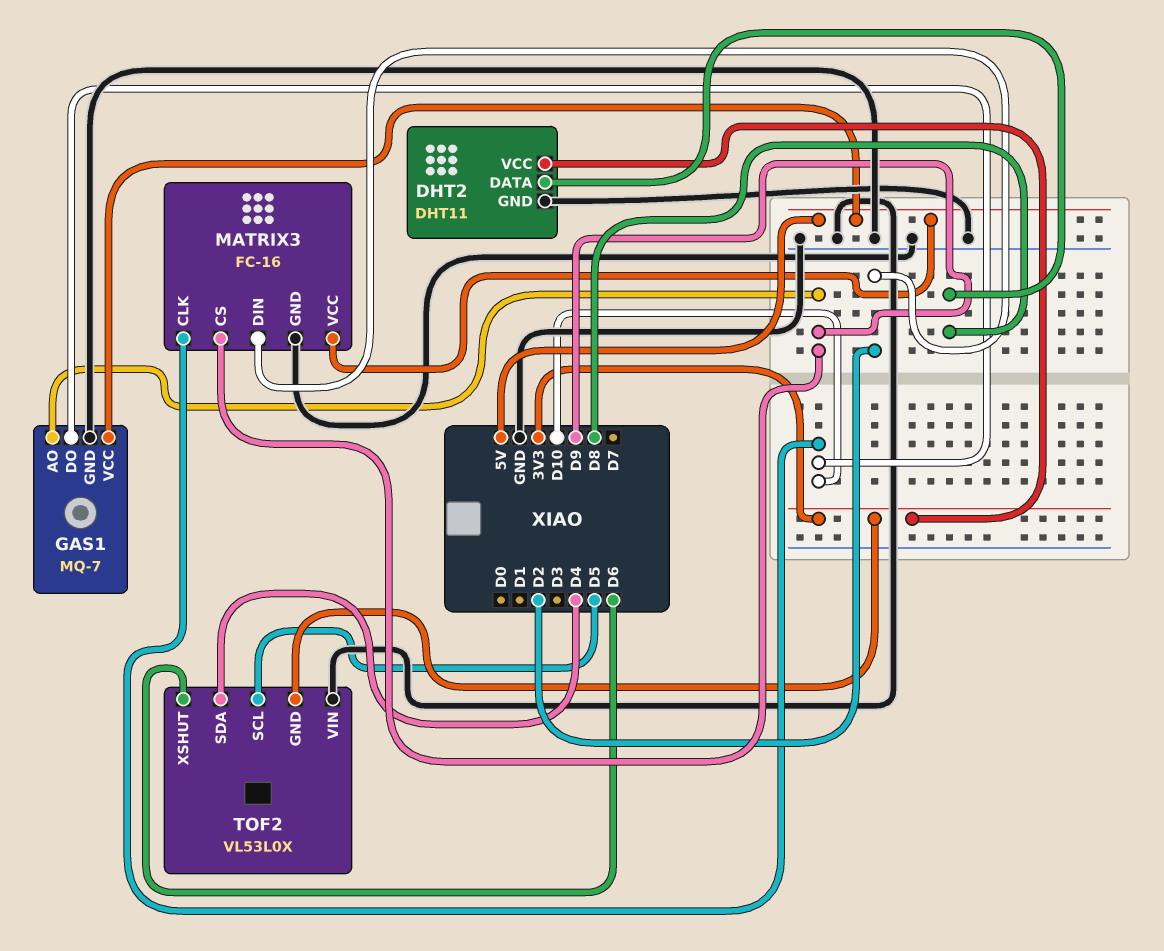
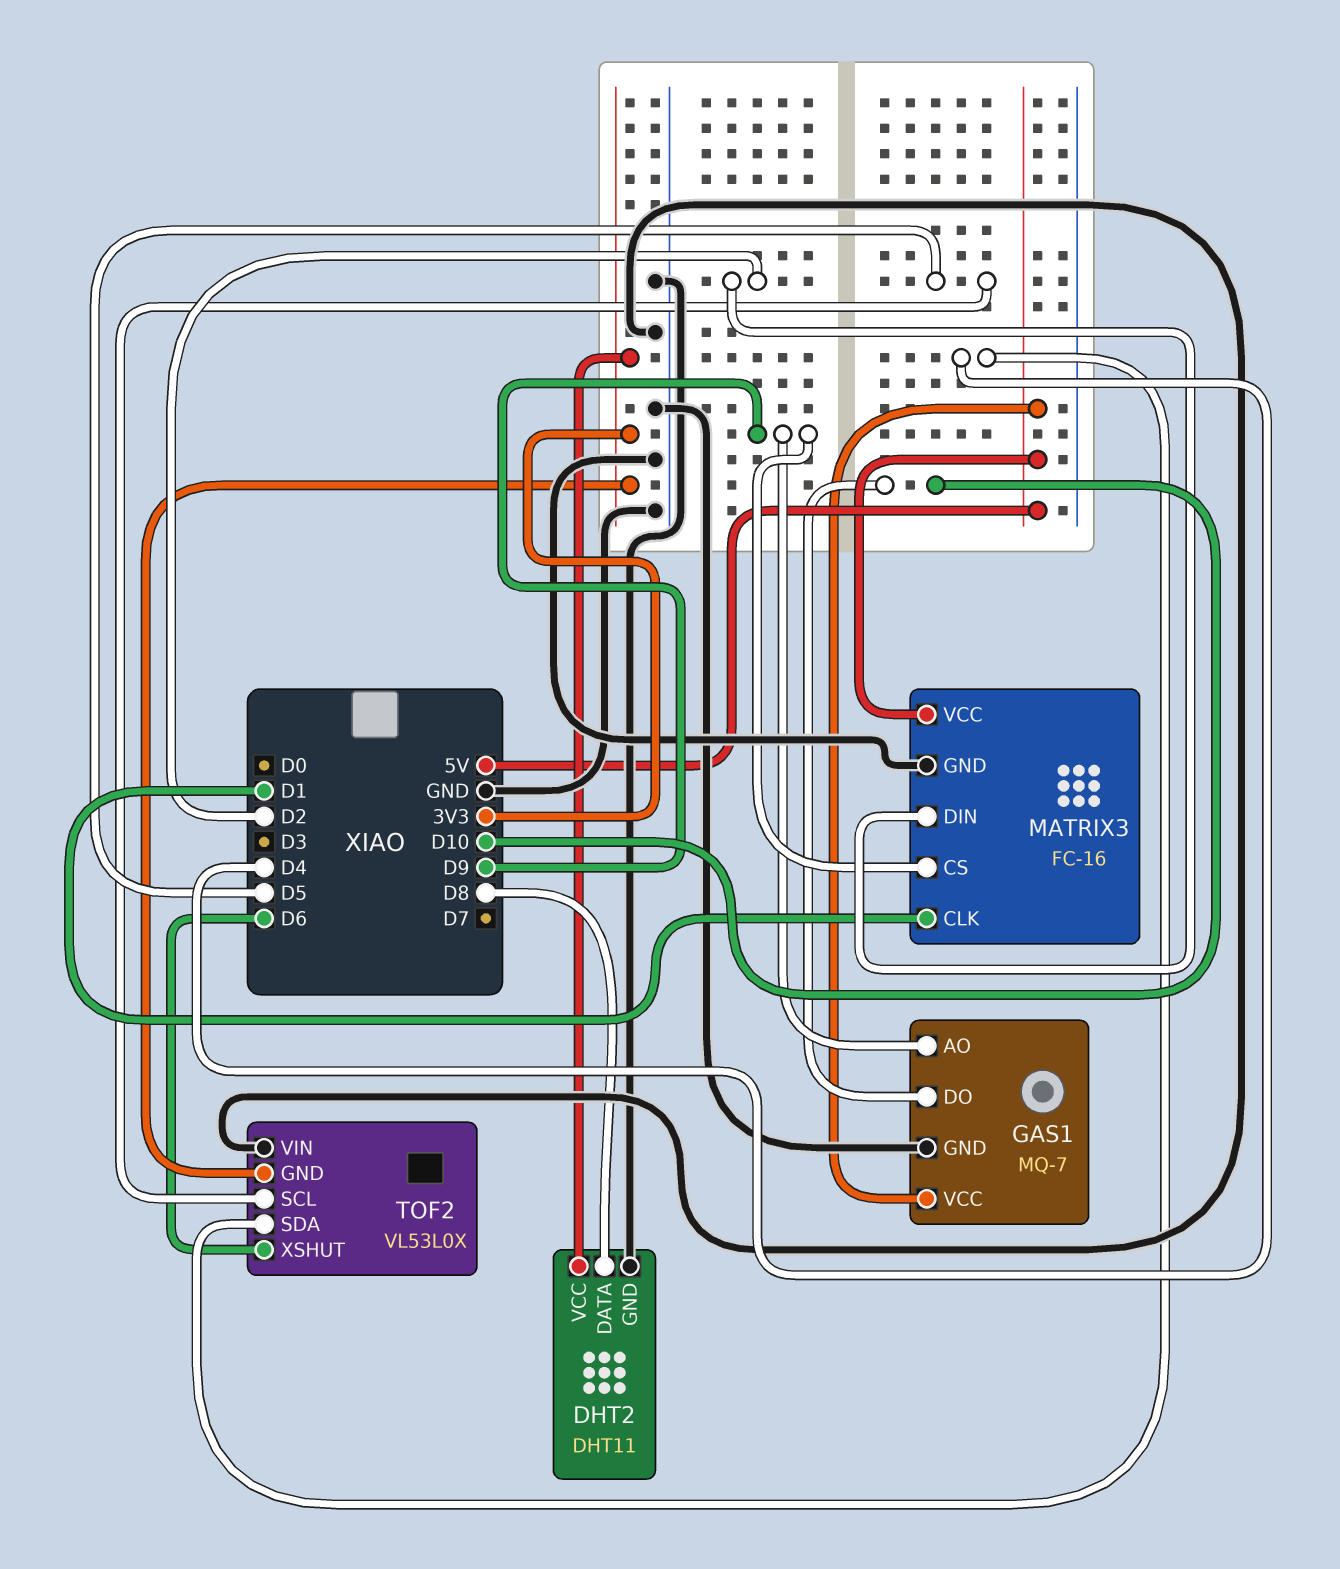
MATRIX3 pin CLK: D10 -> D1

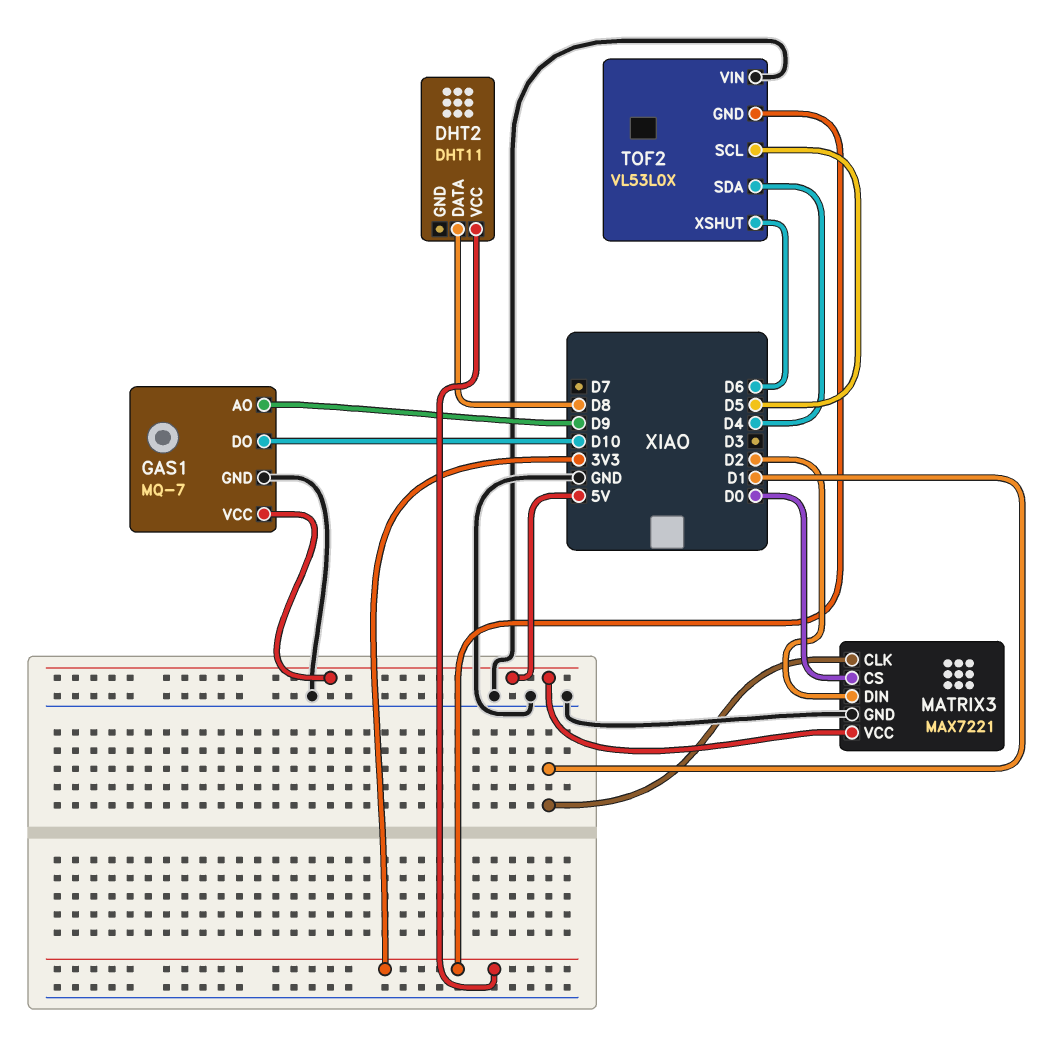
DHT2 pin GND: GND -> none
MATRIX3: FC-16 -> MAX7221
MATRIX3 pin CS: D9 -> D0

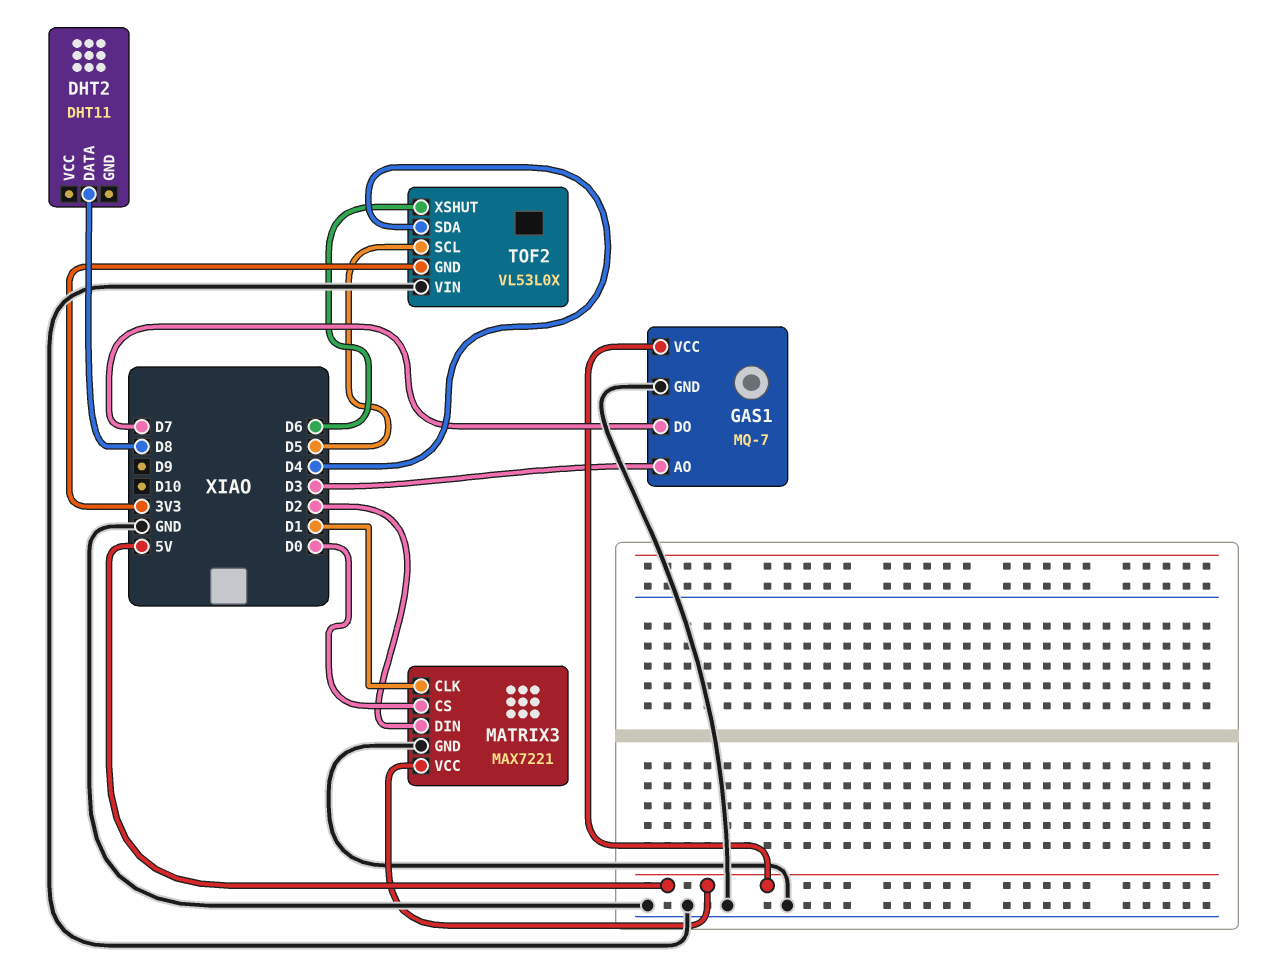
DHT2 pin VCC: 3V3 -> none
GAS1 pin AO: D9 -> D3
GAS1 pin DO: D10 -> D7

